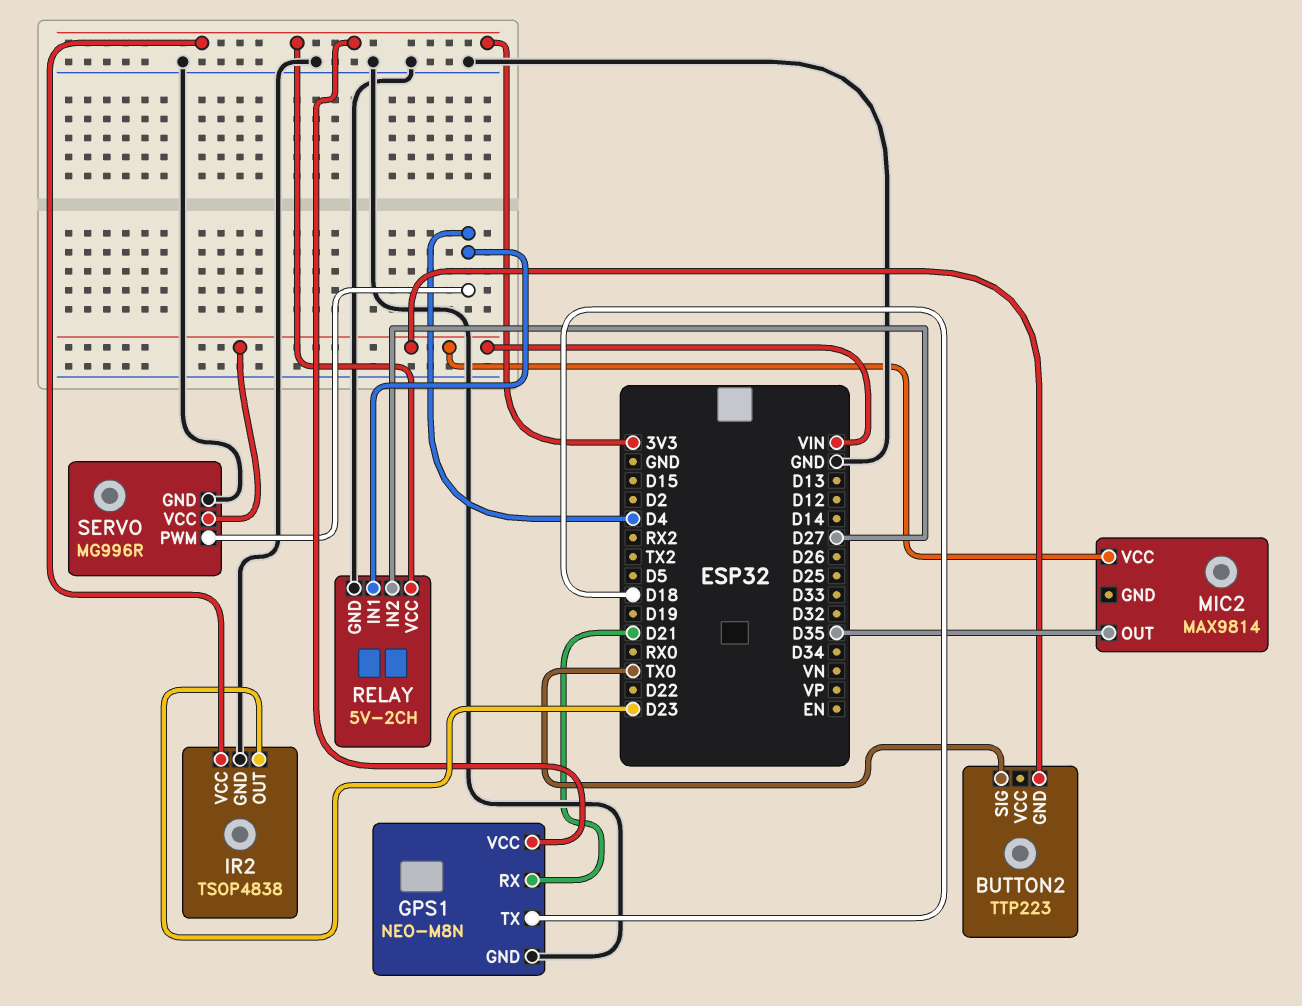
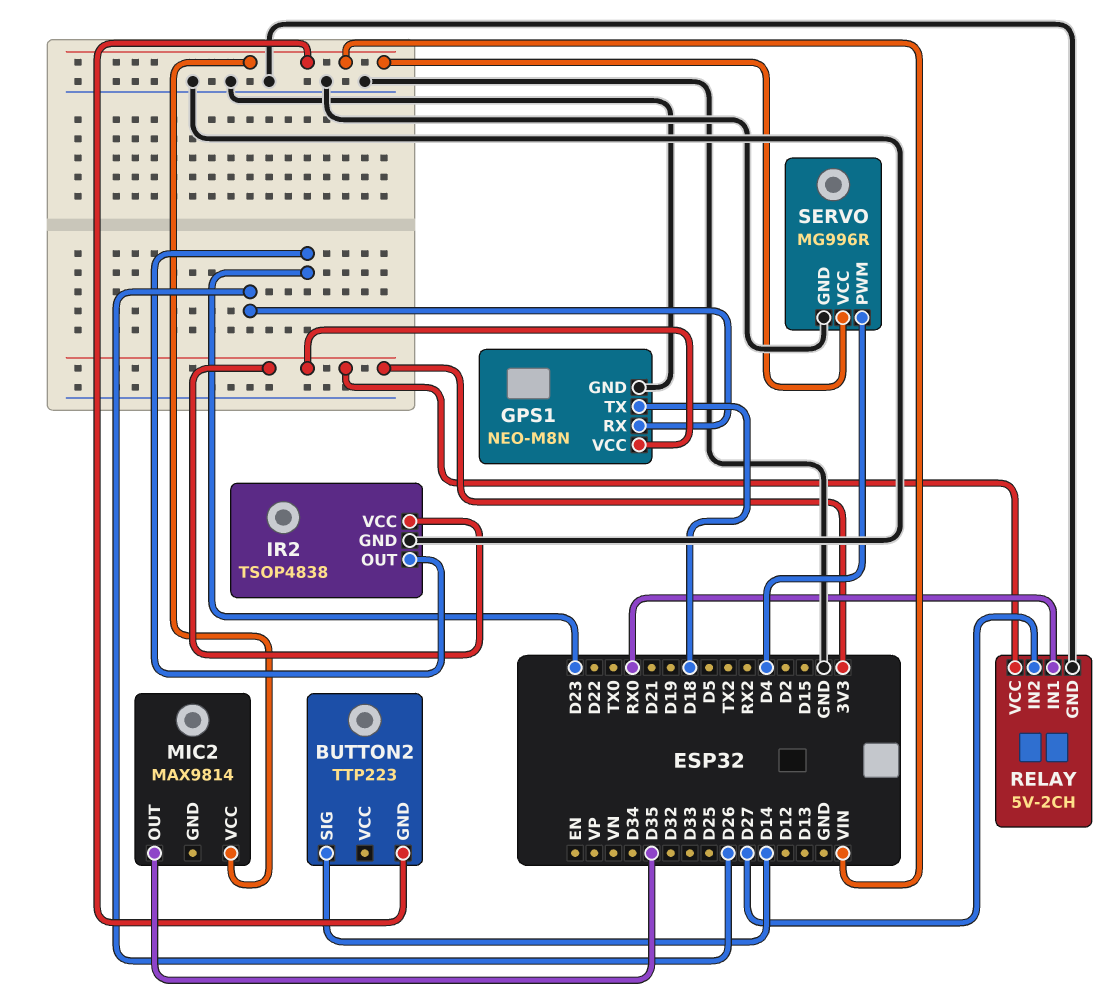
BUTTON2 pin SIG: TX0 -> D14
GPS1 pin RX: D21 -> D26
RELAY pin IN1: D4 -> RX0

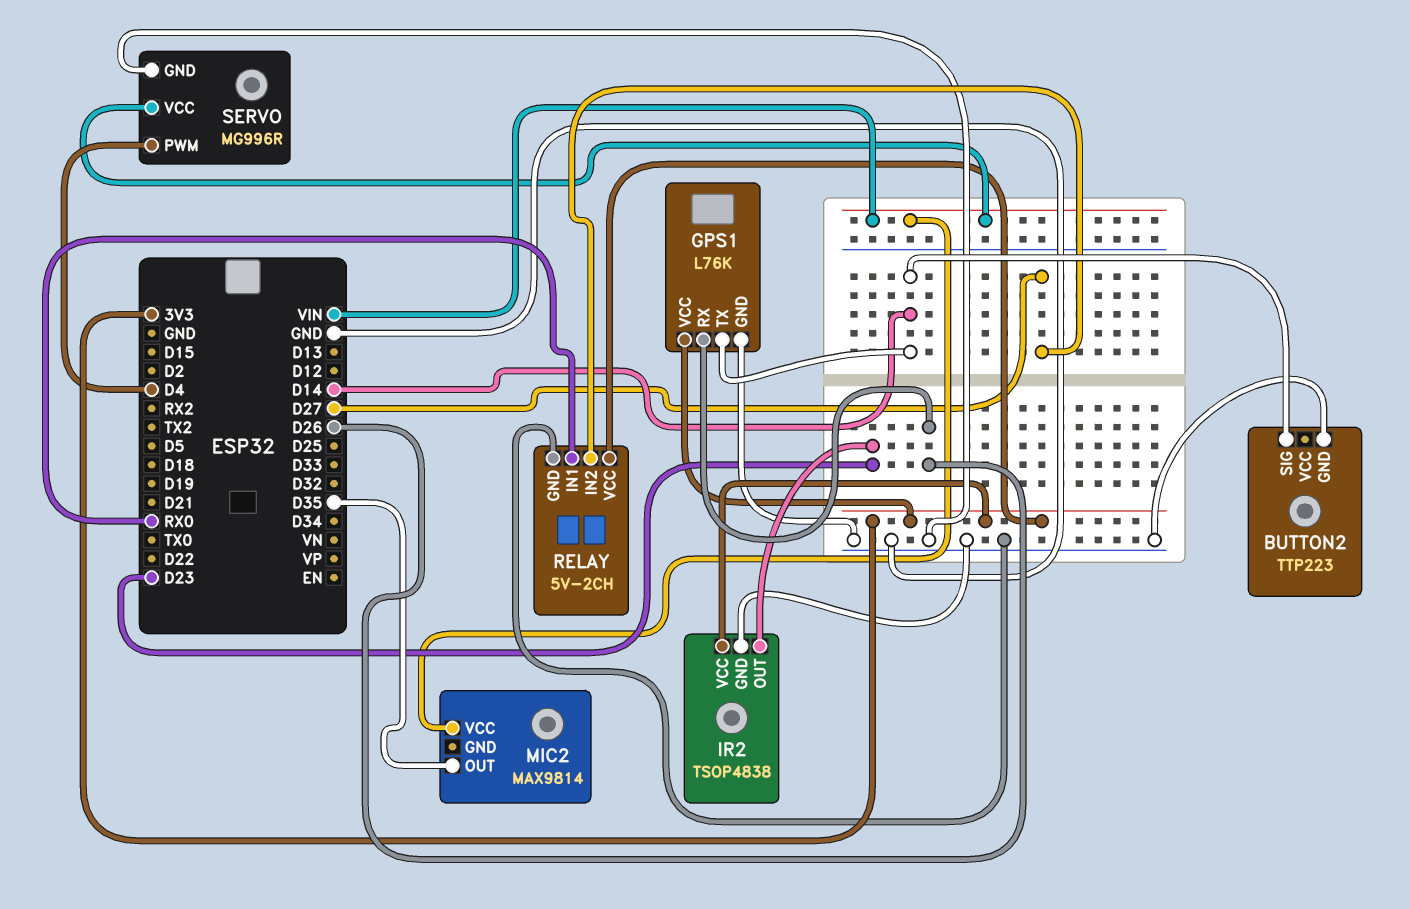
BUTTON2 pin GND: VIN -> GND
GPS1: NEO-M8N -> L76K
GPS1 pin TX: D18 -> D14

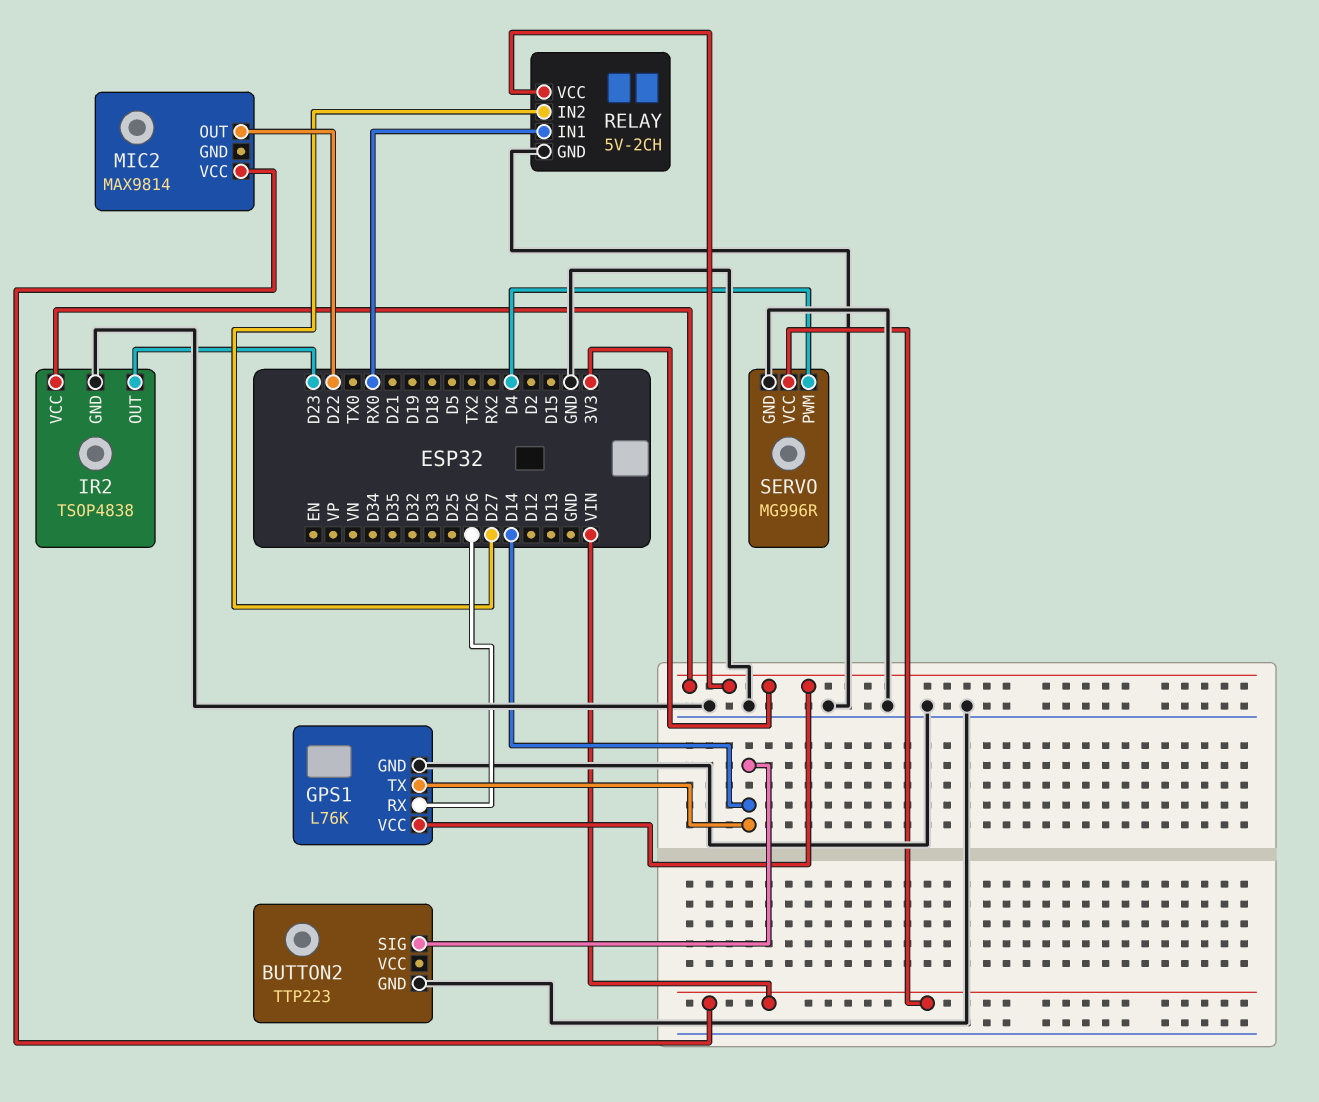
MIC2 pin OUT: D35 -> D22

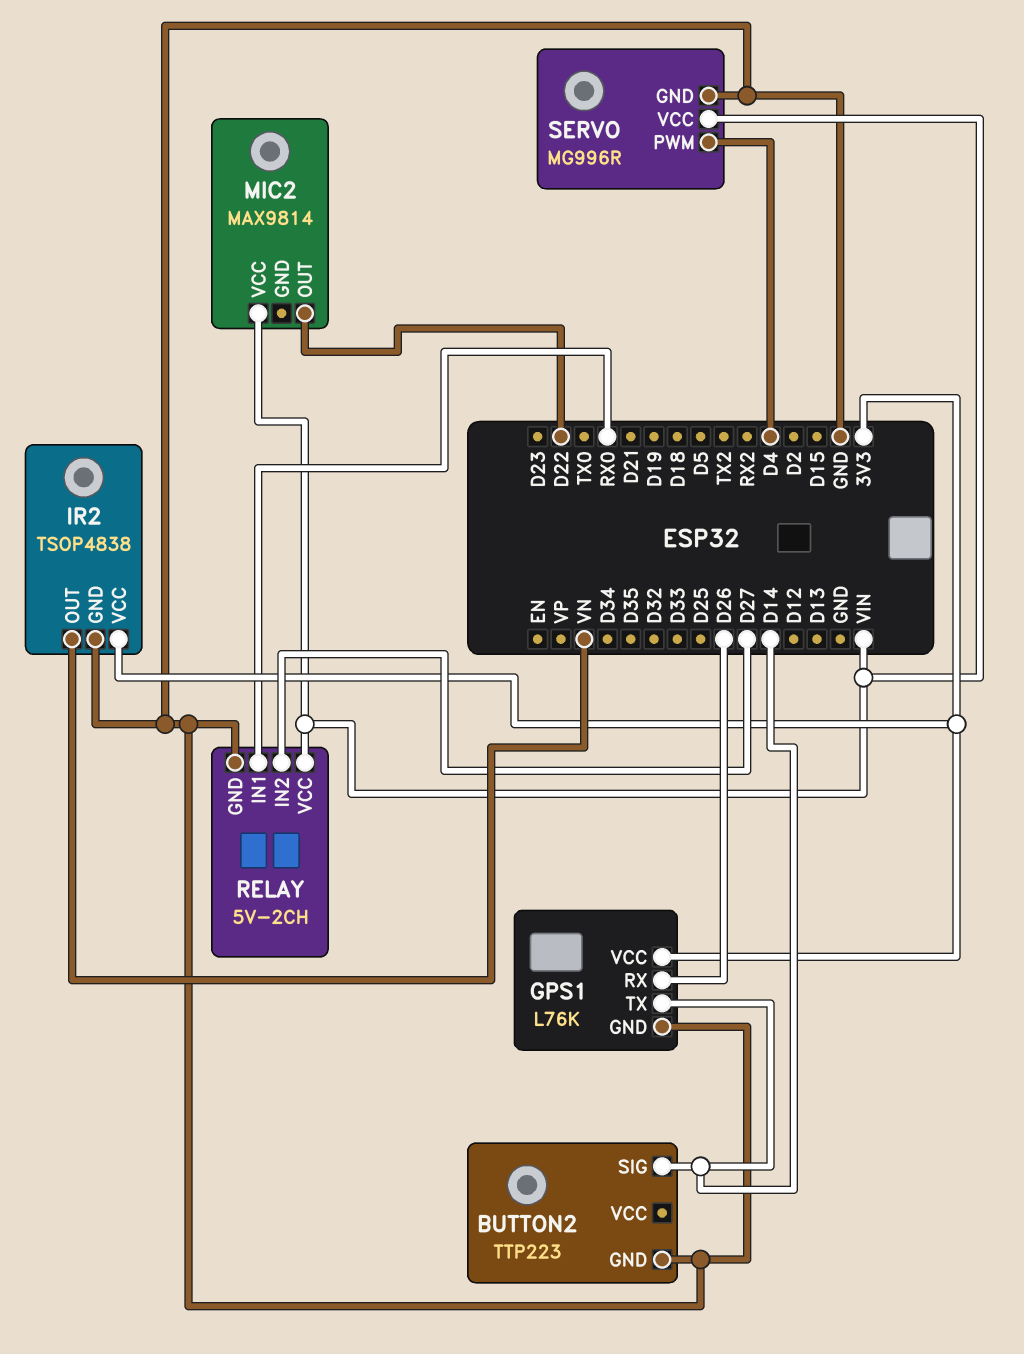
IR2 pin OUT: D23 -> VN
RELAY pin VCC: 3V3 -> VIN

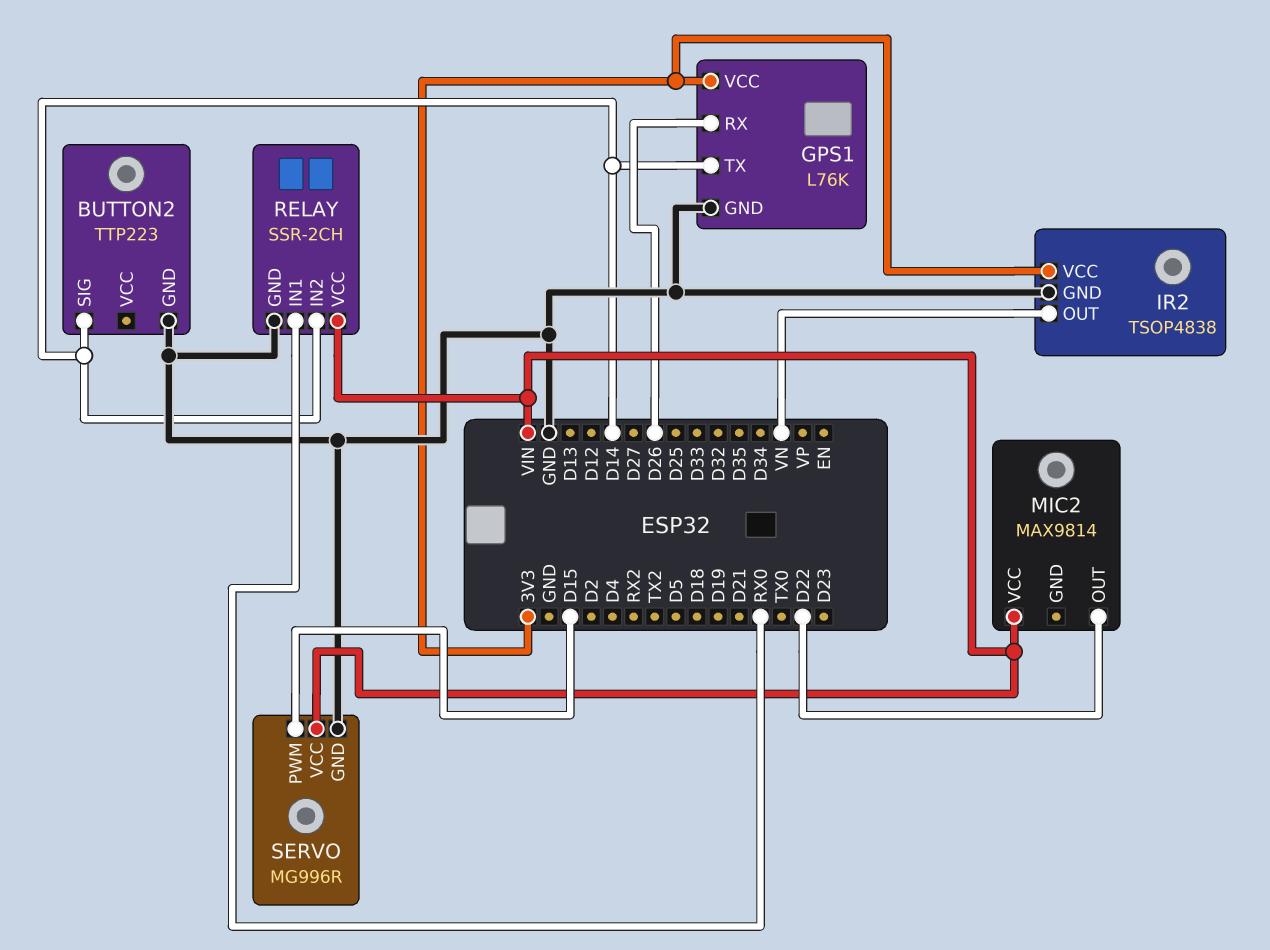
RELAY: 5V-2CH -> SSR-2CH
RELAY pin IN2: D27 -> D14
SERVO pin PWM: D4 -> D15

